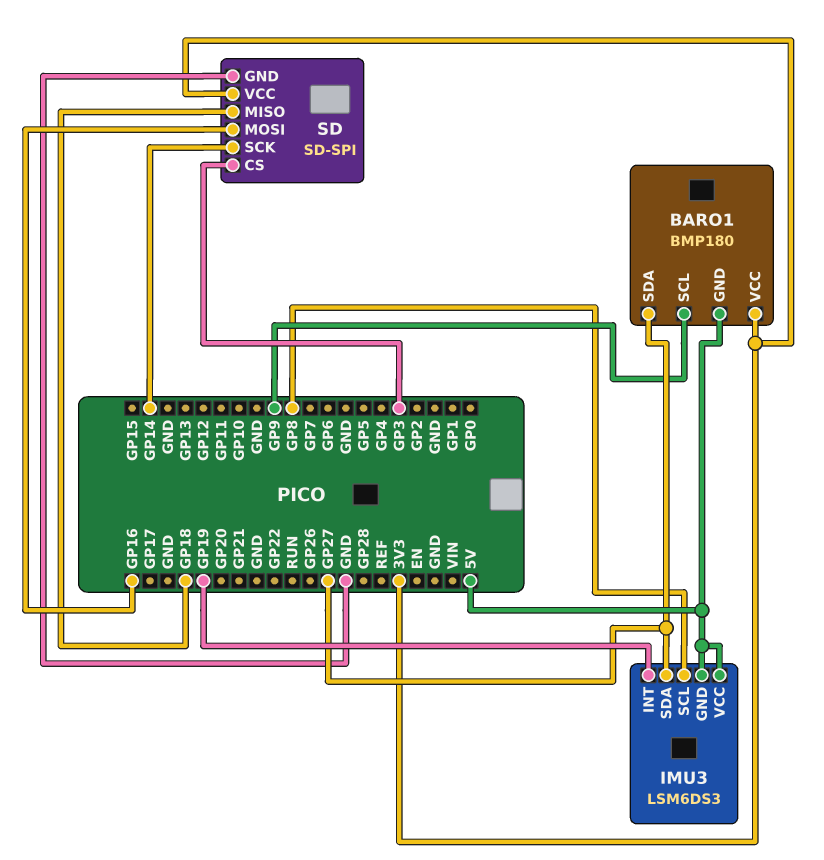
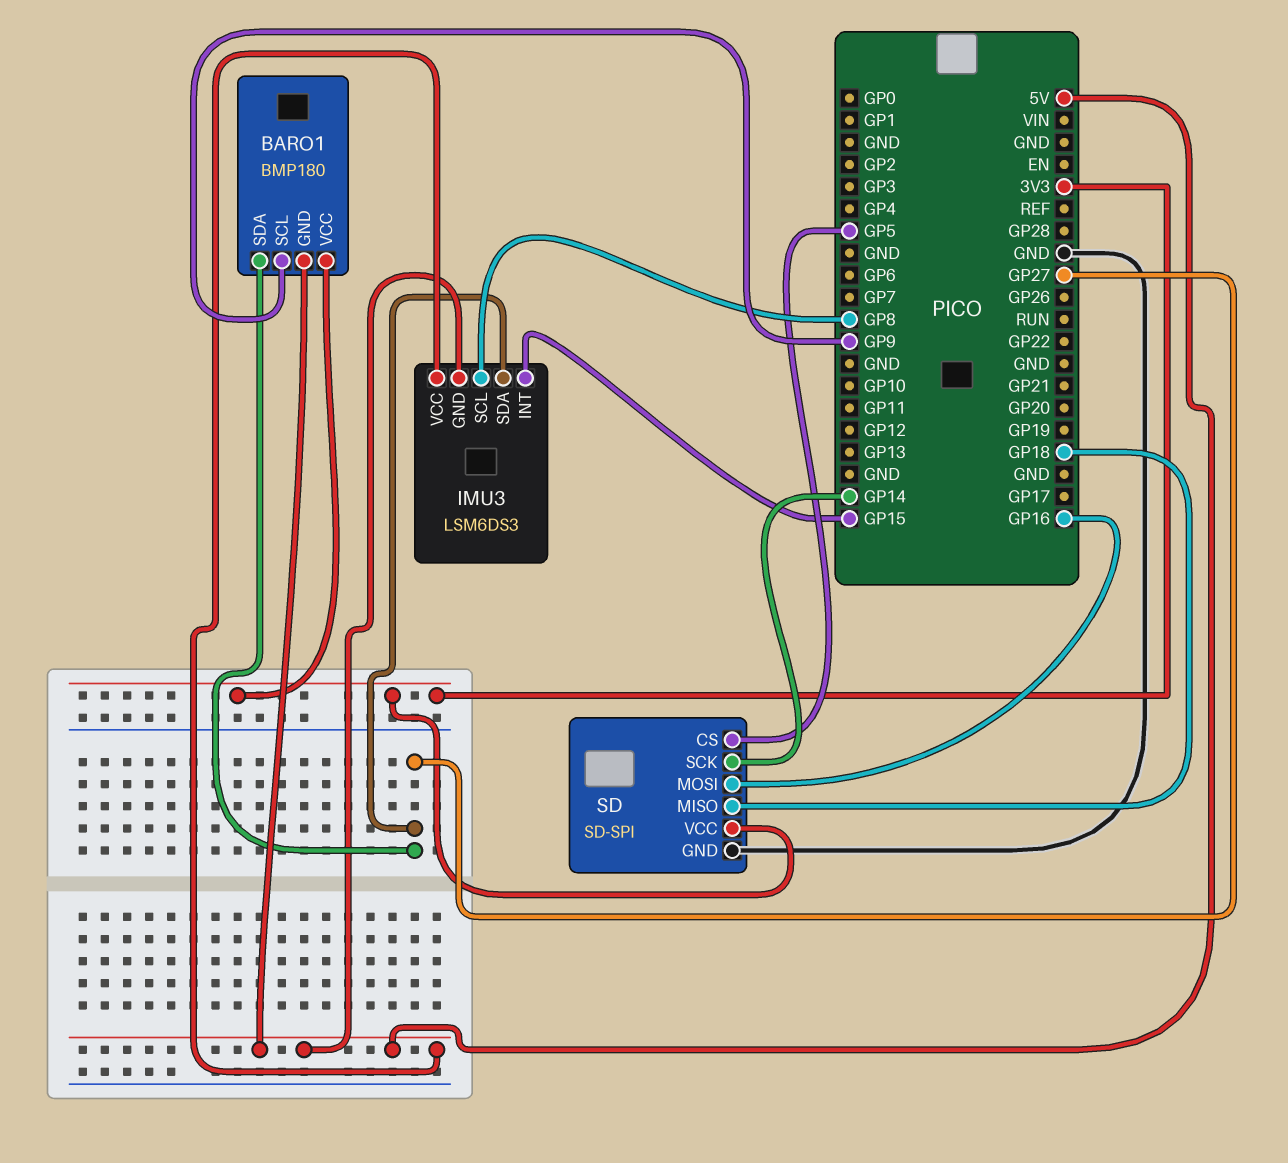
IMU3 pin INT: GP19 -> GP15
SD pin CS: GP3 -> GP5

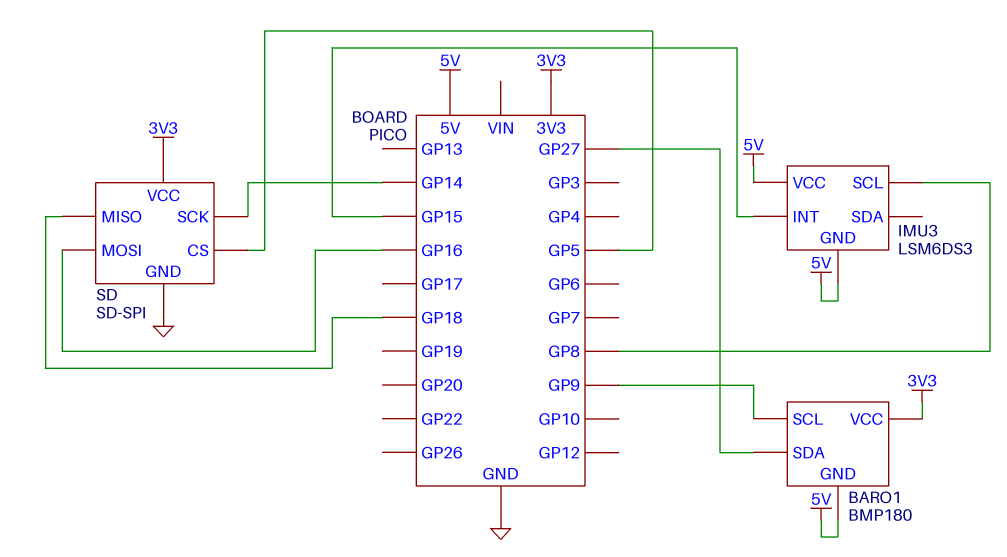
IMU3 pin SDA: GP27 -> none

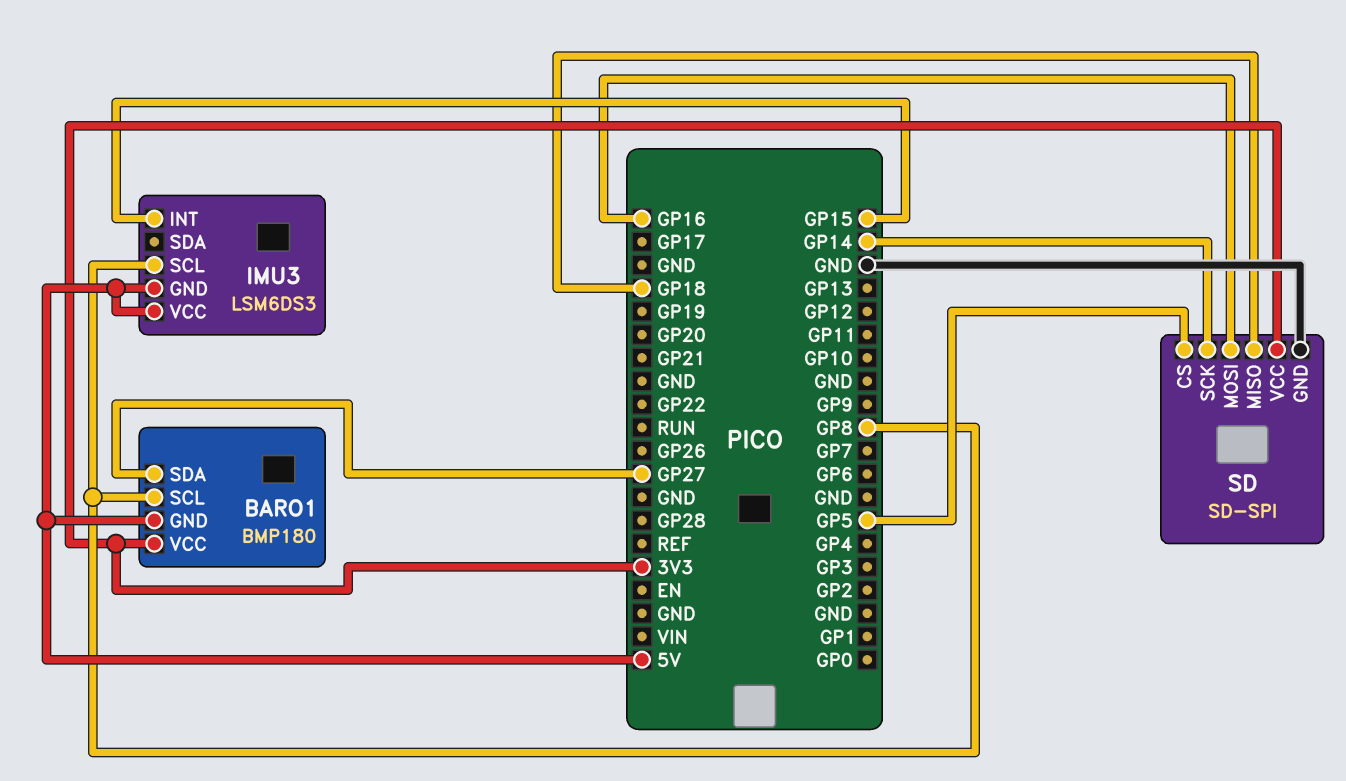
BARO1 pin SCL: GP9 -> GP8

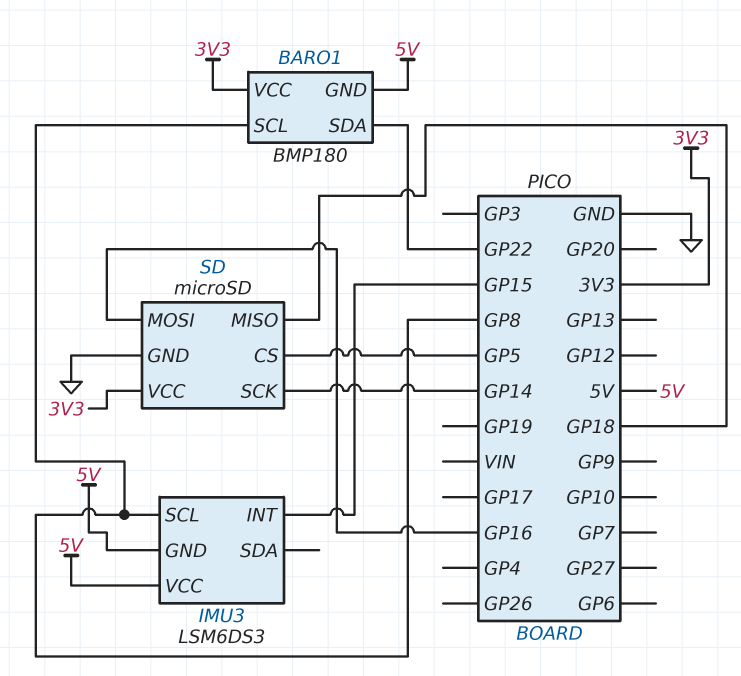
BARO1 pin SDA: GP27 -> GP22
SD: SD-SPI -> microSD

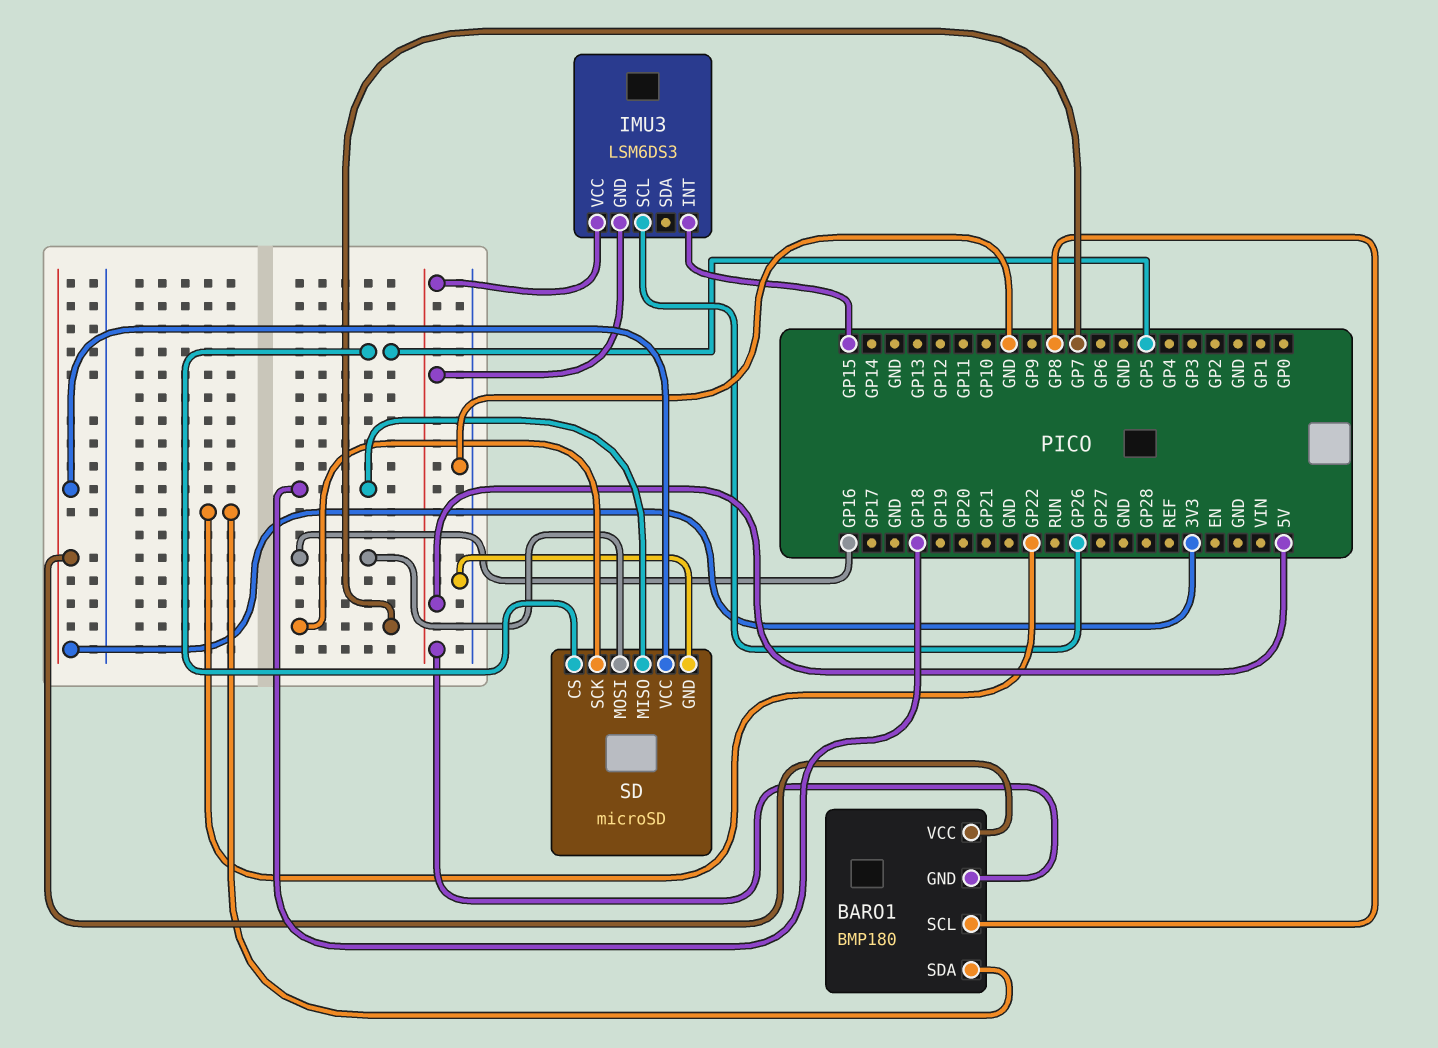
IMU3 pin SCL: GP8 -> GP26
SD pin SCK: GP14 -> GP7

